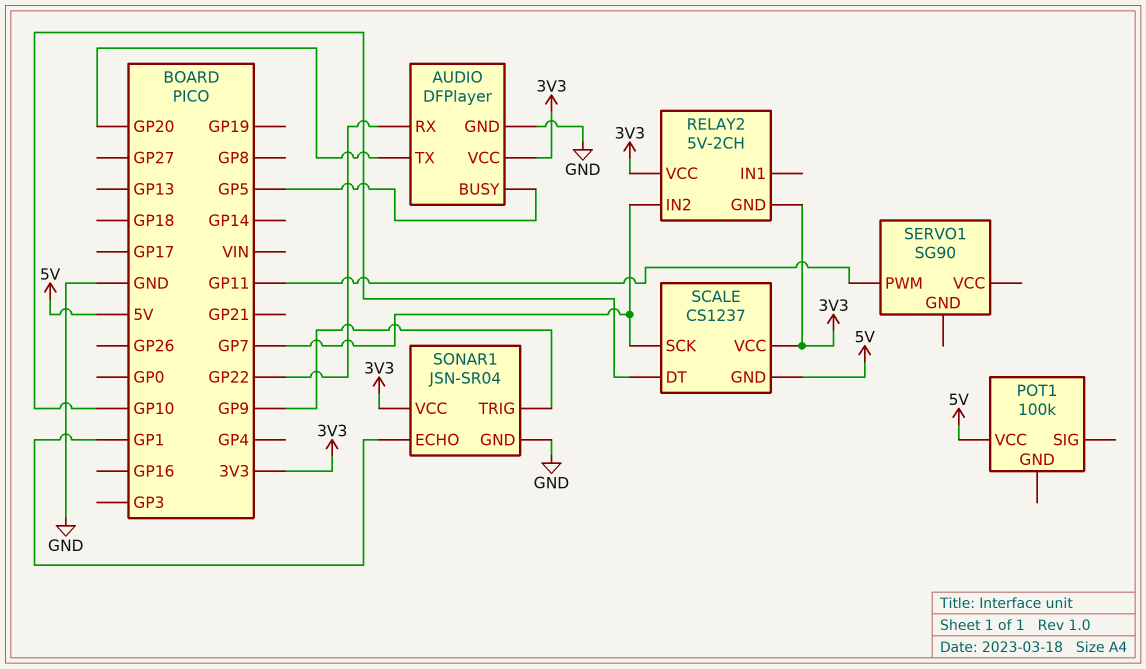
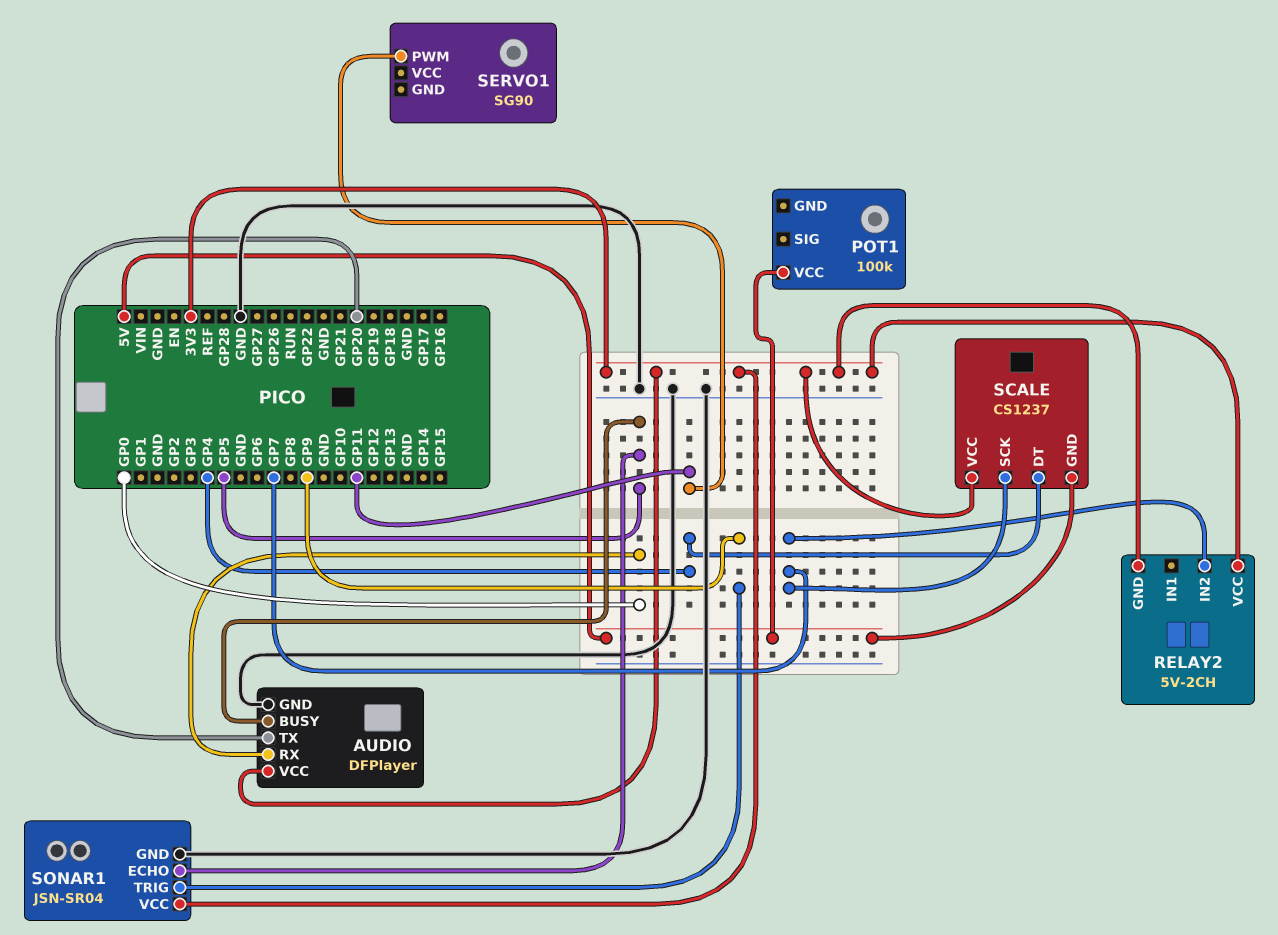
AUDIO pin RX: GP22 -> GP0
SCALE pin DT: GP10 -> GP4
SONAR1 pin ECHO: GP1 -> GP5

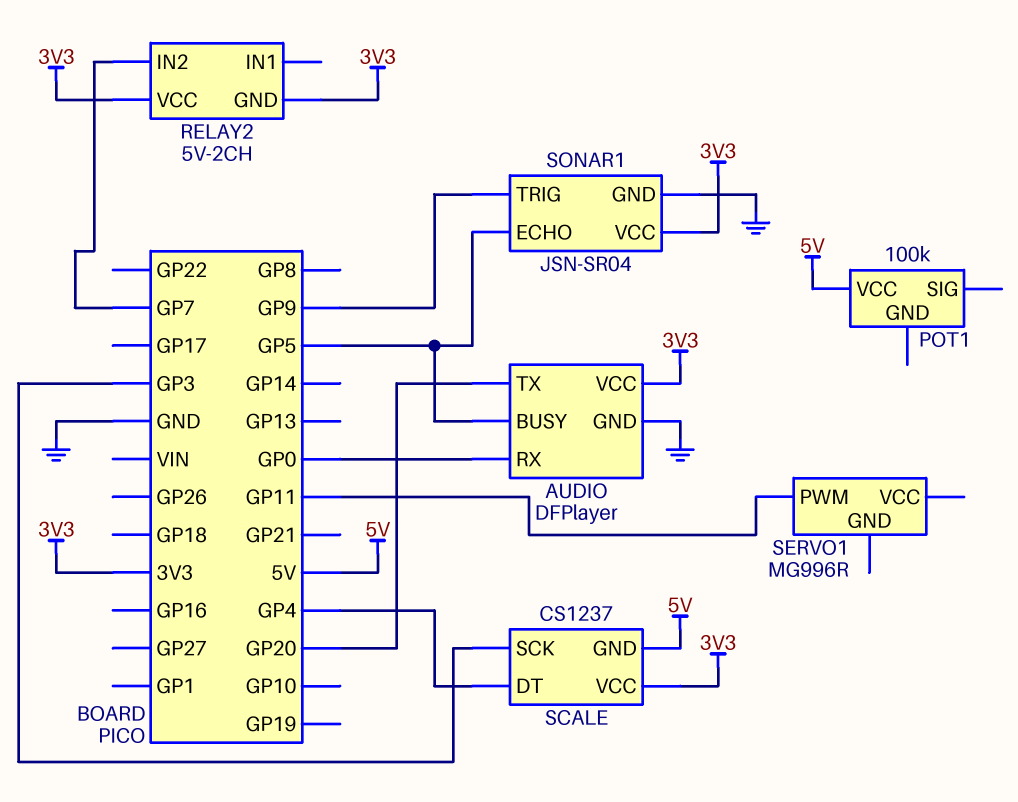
SCALE pin SCK: GP7 -> GP3
SERVO1: SG90 -> MG996R

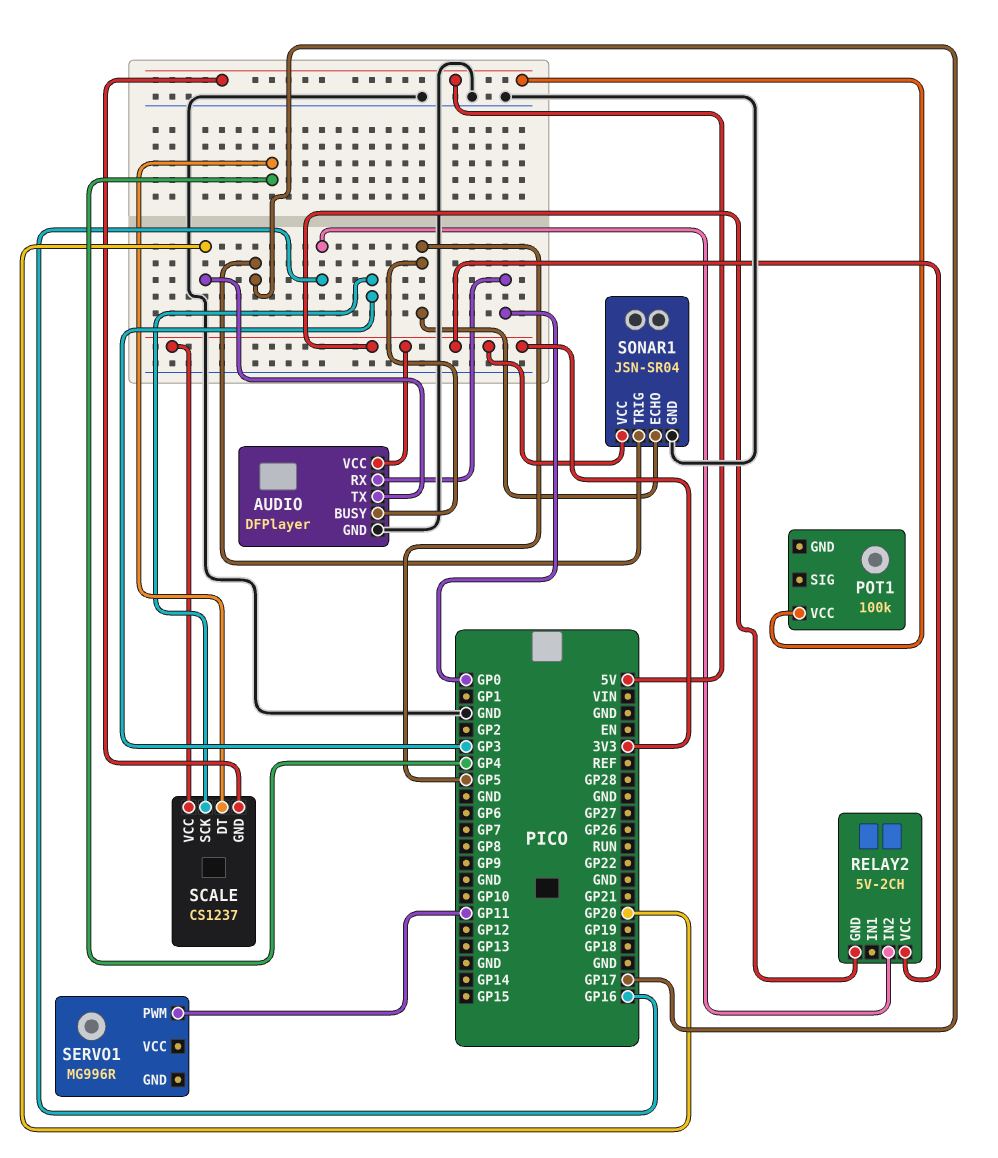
RELAY2 pin IN2: GP7 -> GP16
SONAR1 pin TRIG: GP9 -> GP17

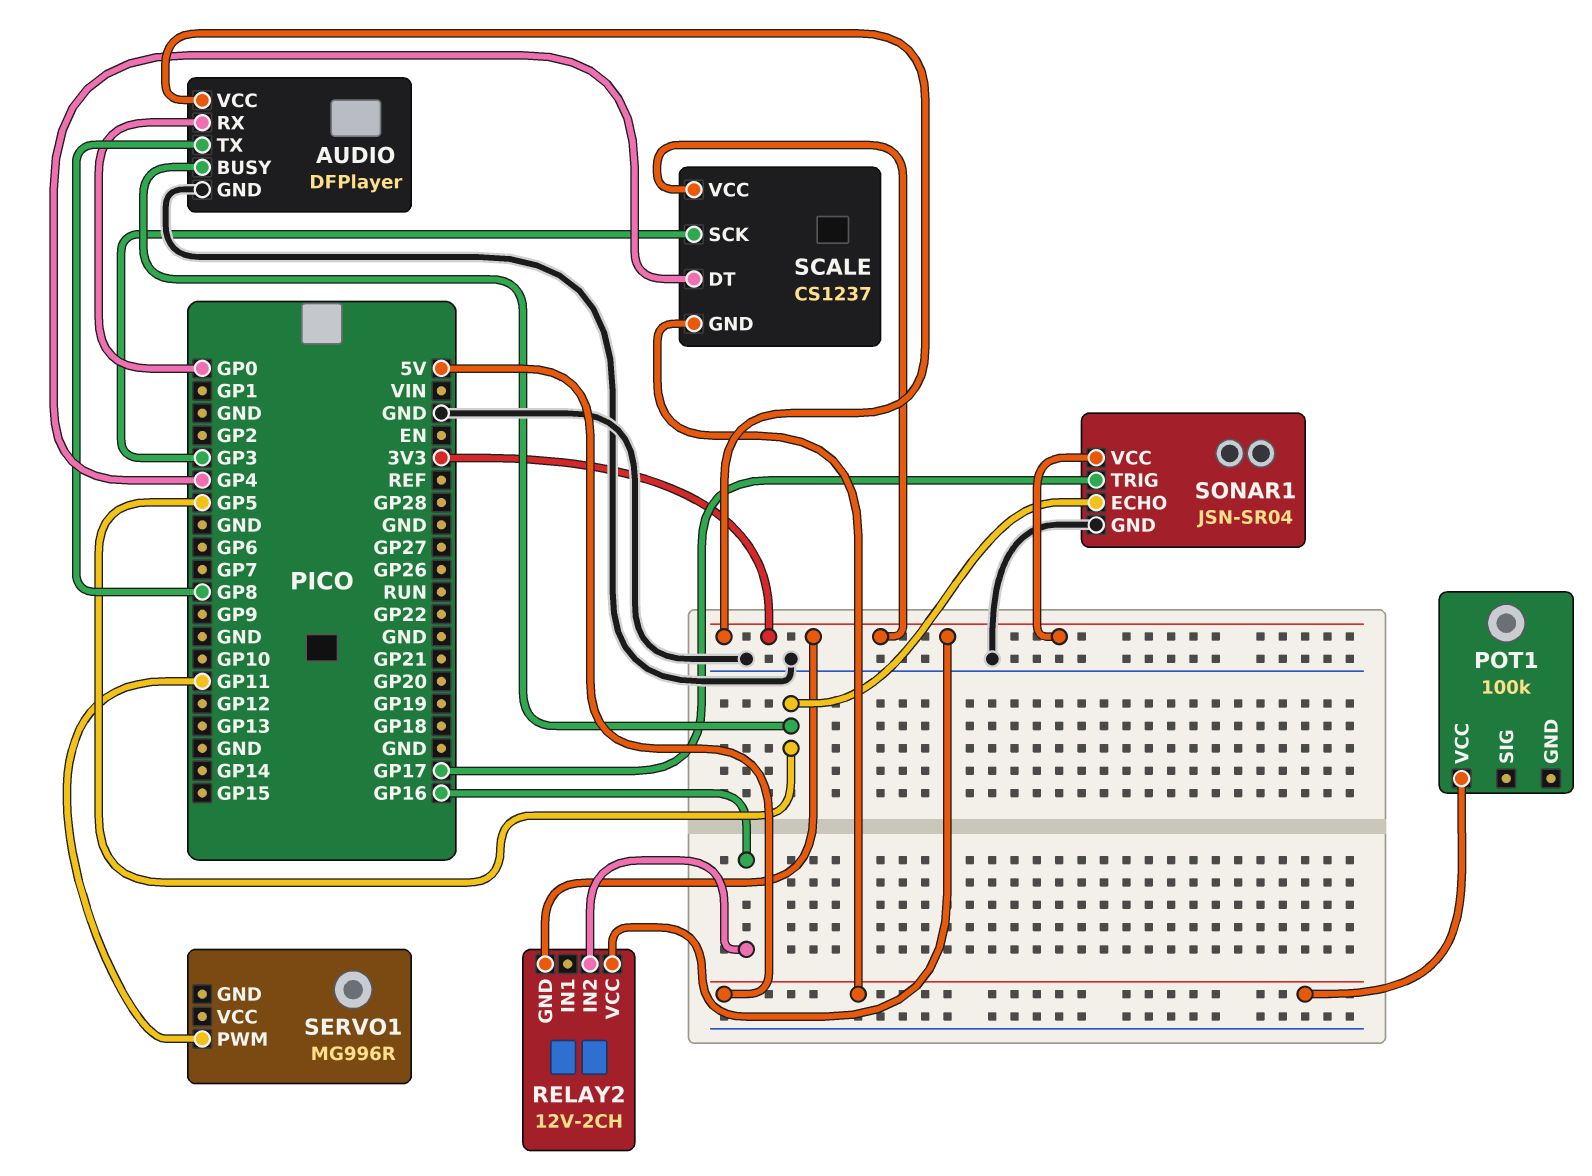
AUDIO pin TX: GP20 -> GP8
RELAY2: 5V-2CH -> 12V-2CH

